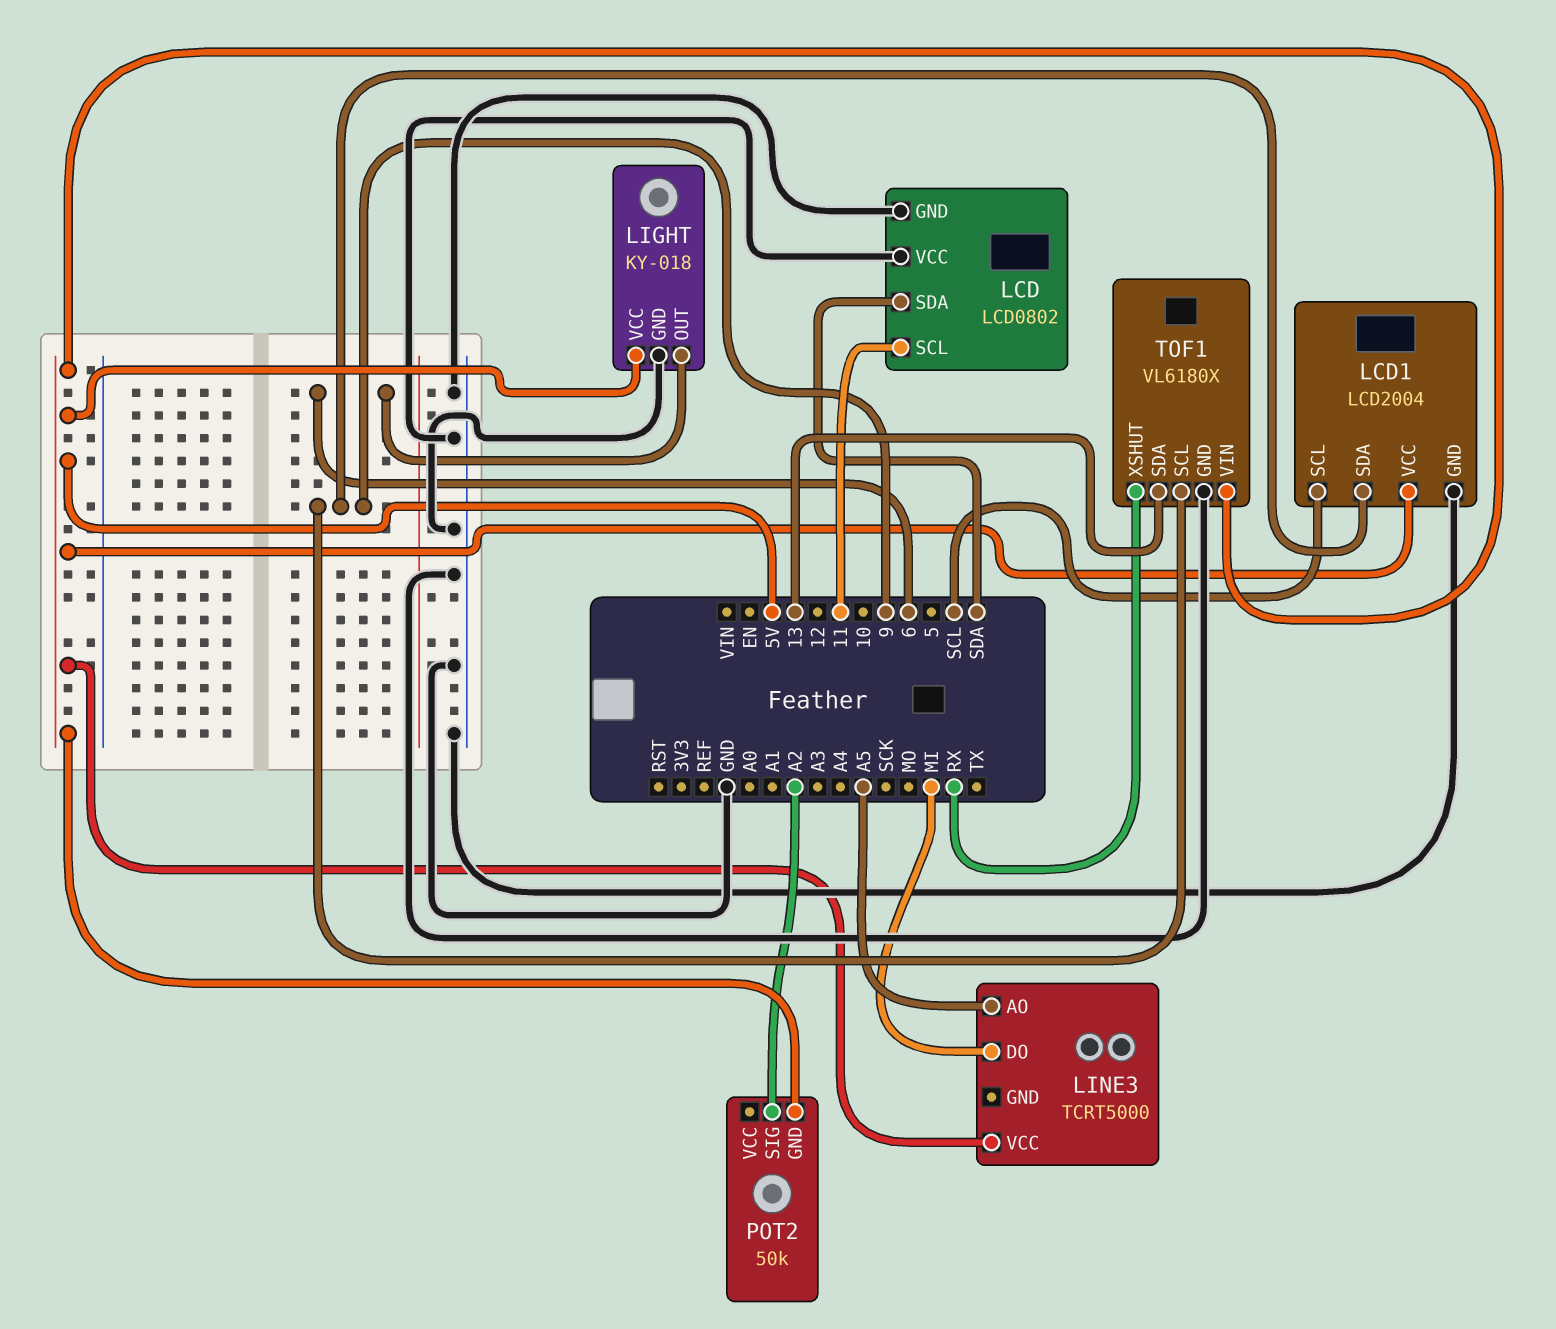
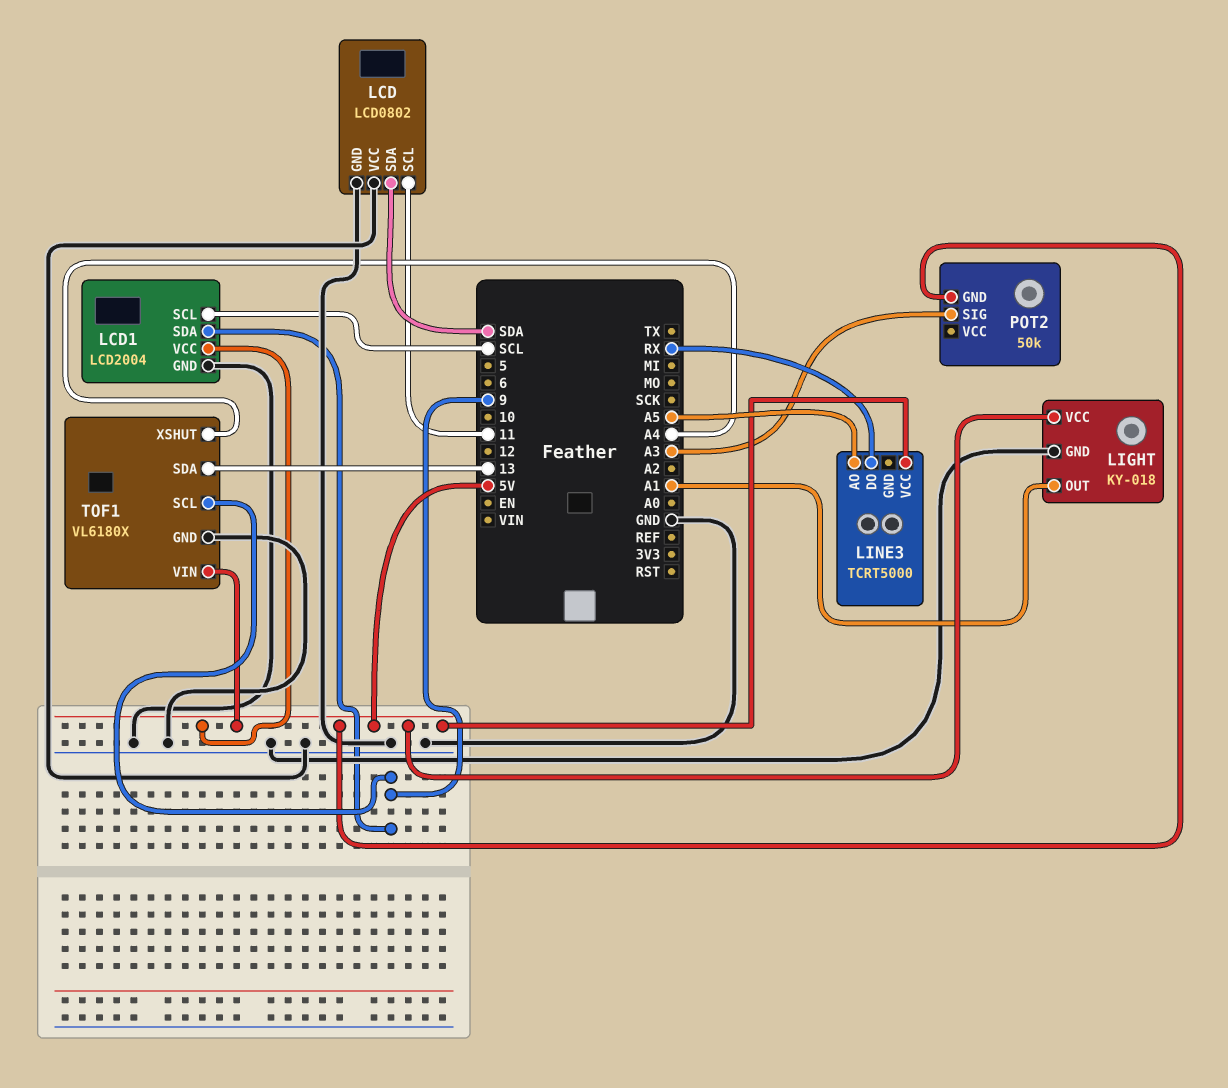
LIGHT pin OUT: 6 -> A1
LINE3 pin DO: MI -> RX
POT2 pin SIG: A2 -> A3
TOF1 pin XSHUT: RX -> A4

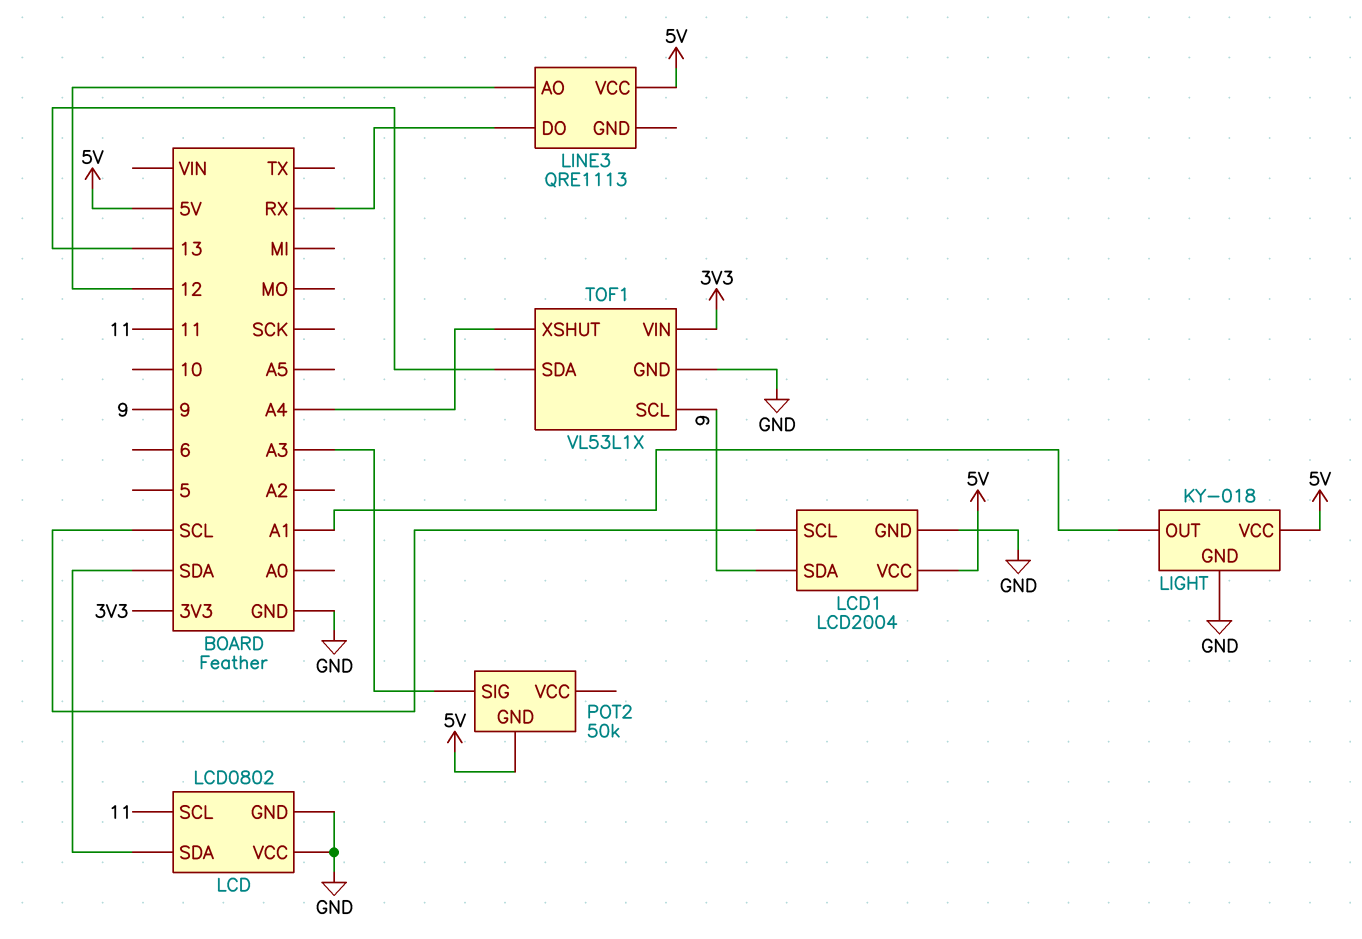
LINE3: TCRT5000 -> QRE1113
LINE3 pin AO: A5 -> 12
TOF1: VL6180X -> VL53L1X
TOF1 pin VIN: 5V -> 3V3

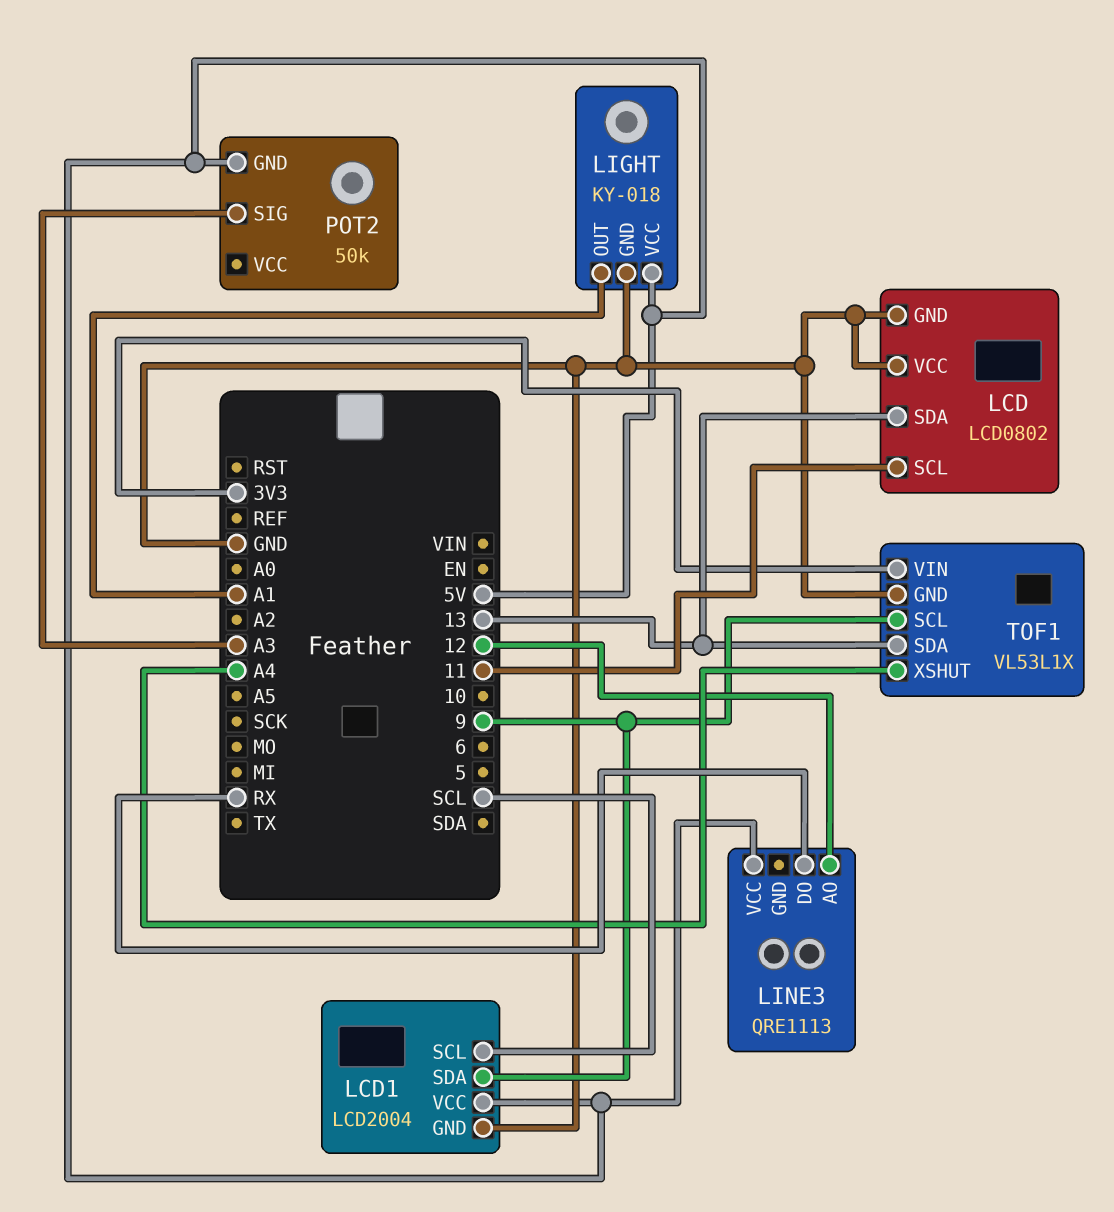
LCD pin SDA: SDA -> 13

